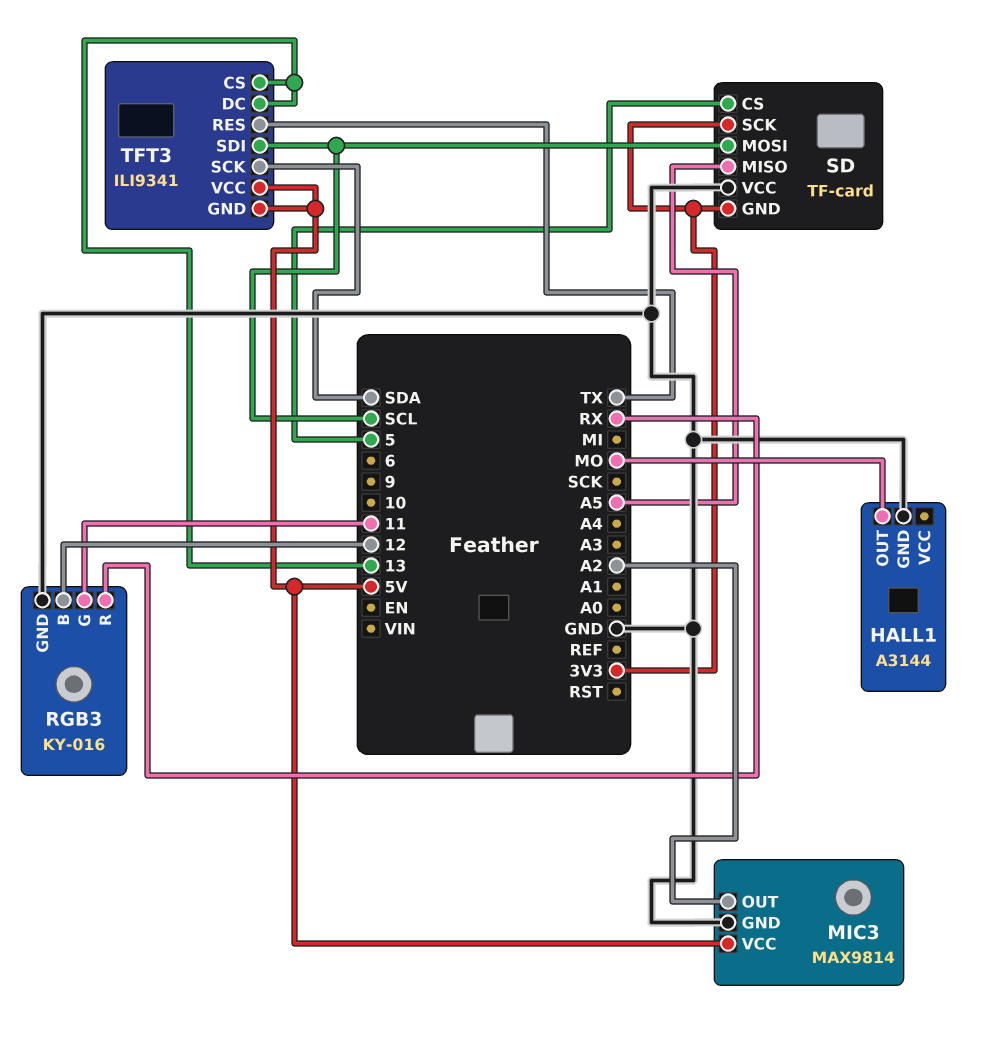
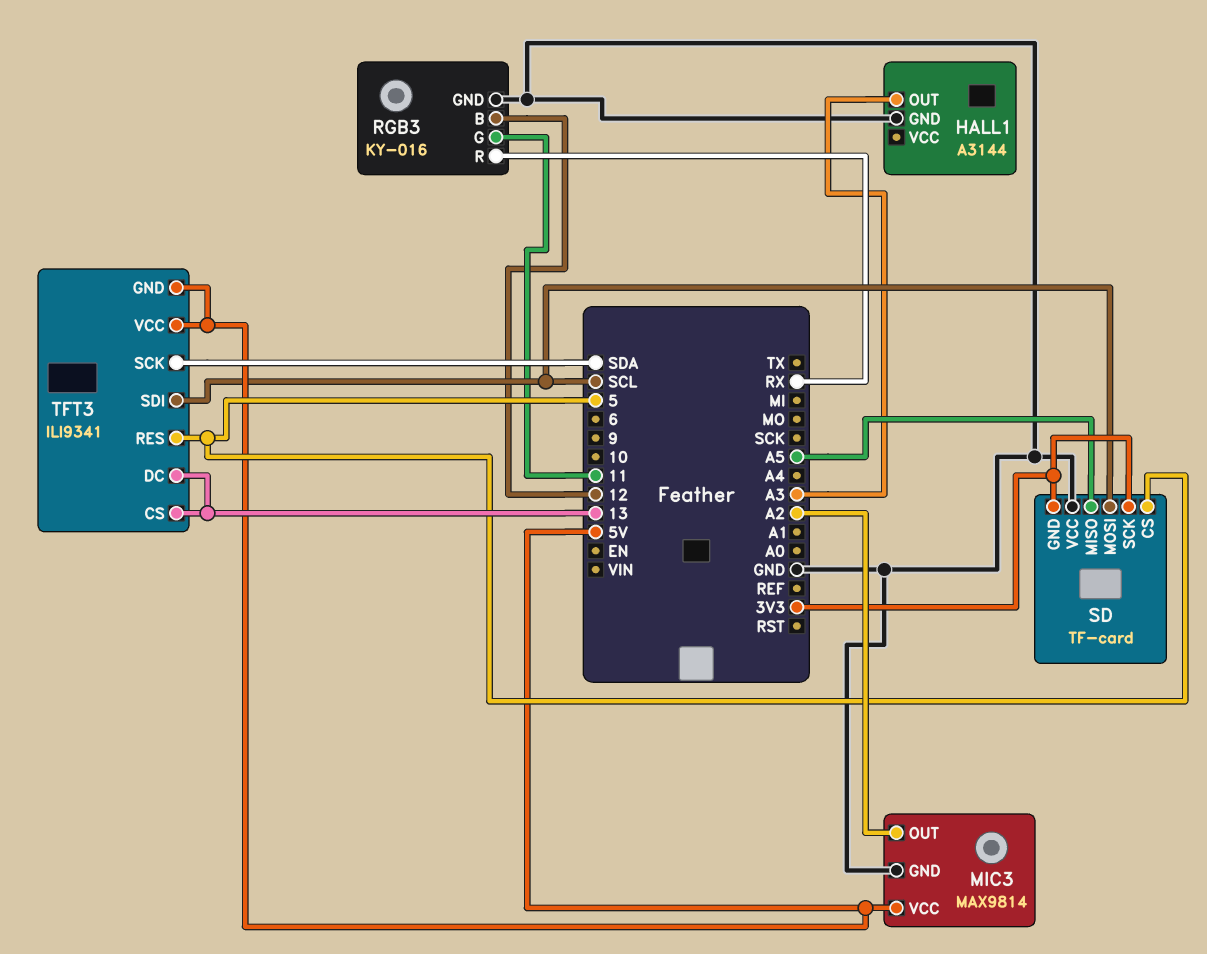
HALL1 pin OUT: MO -> A3
TFT3 pin RES: TX -> 5

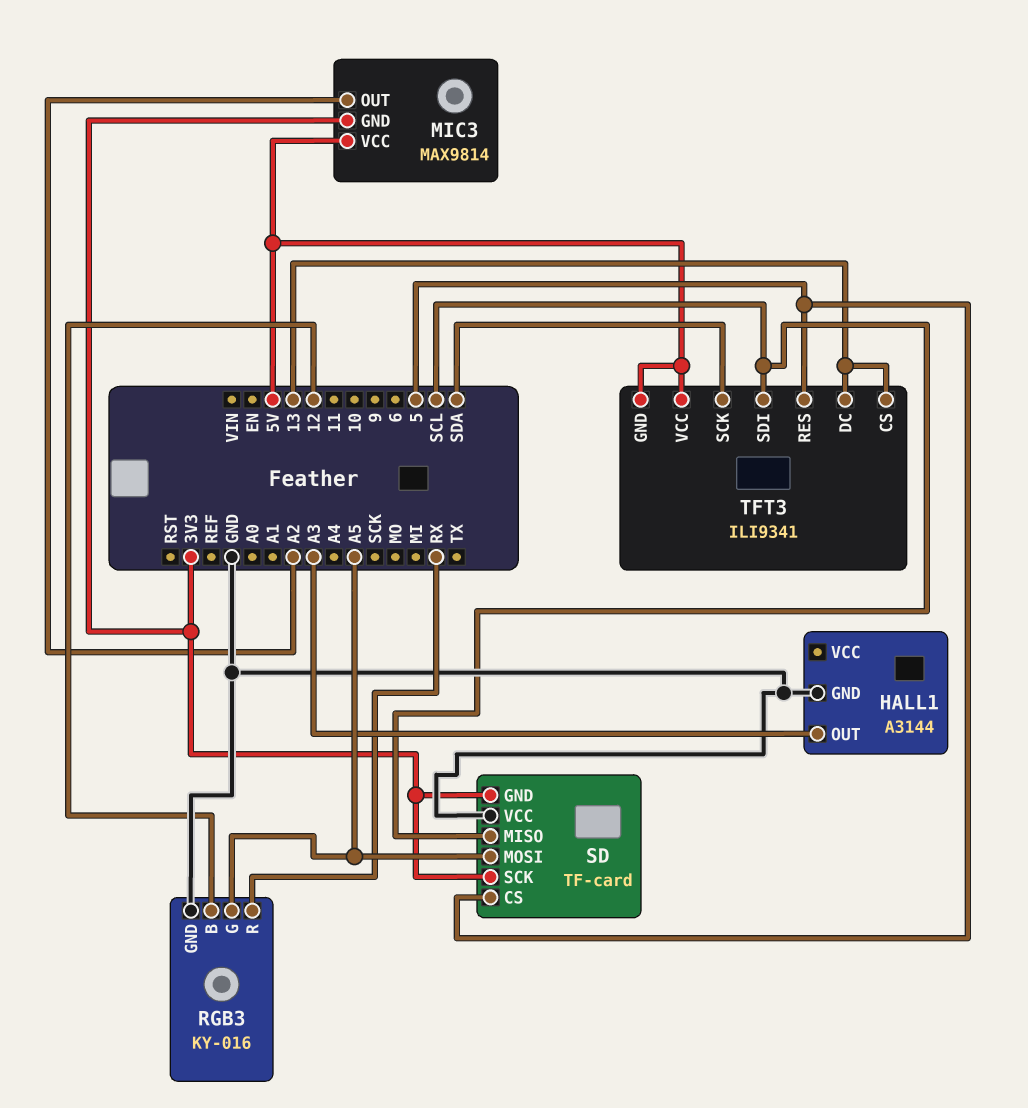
MIC3 pin GND: GND -> 3V3
RGB3 pin G: 11 -> A5
SD pin MISO: A5 -> SCL
SD pin MOSI: SCL -> A5

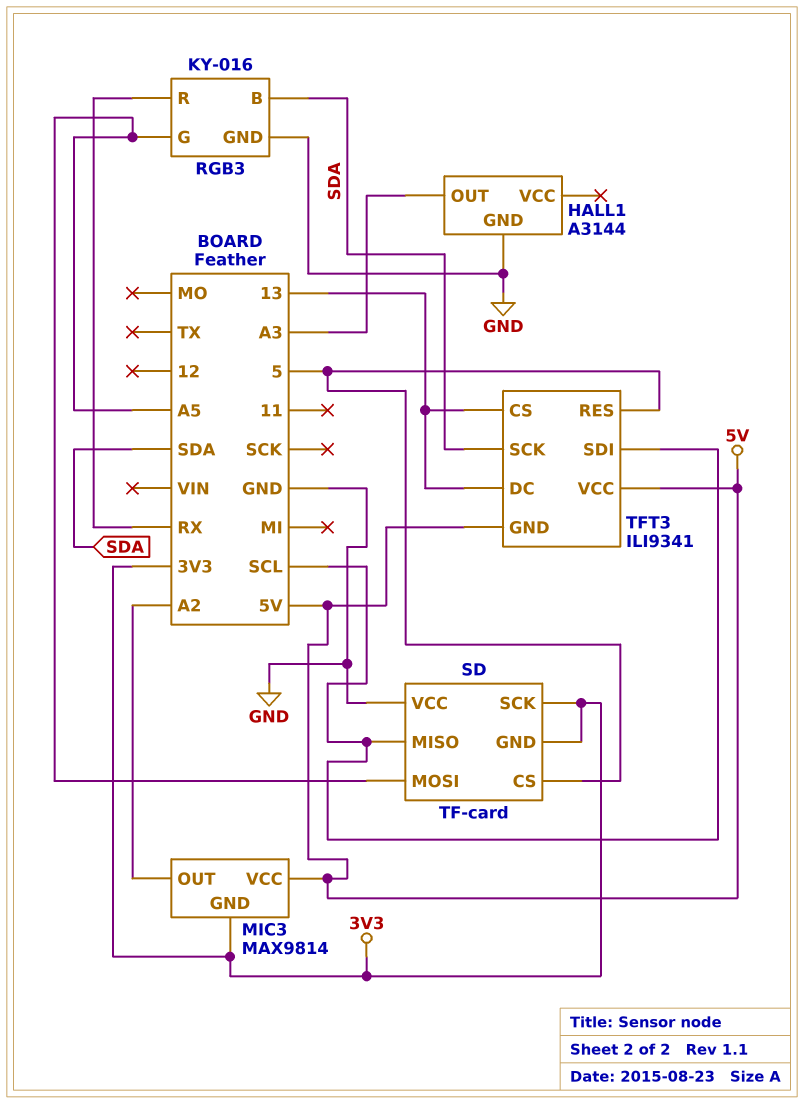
RGB3 pin B: 12 -> SDA

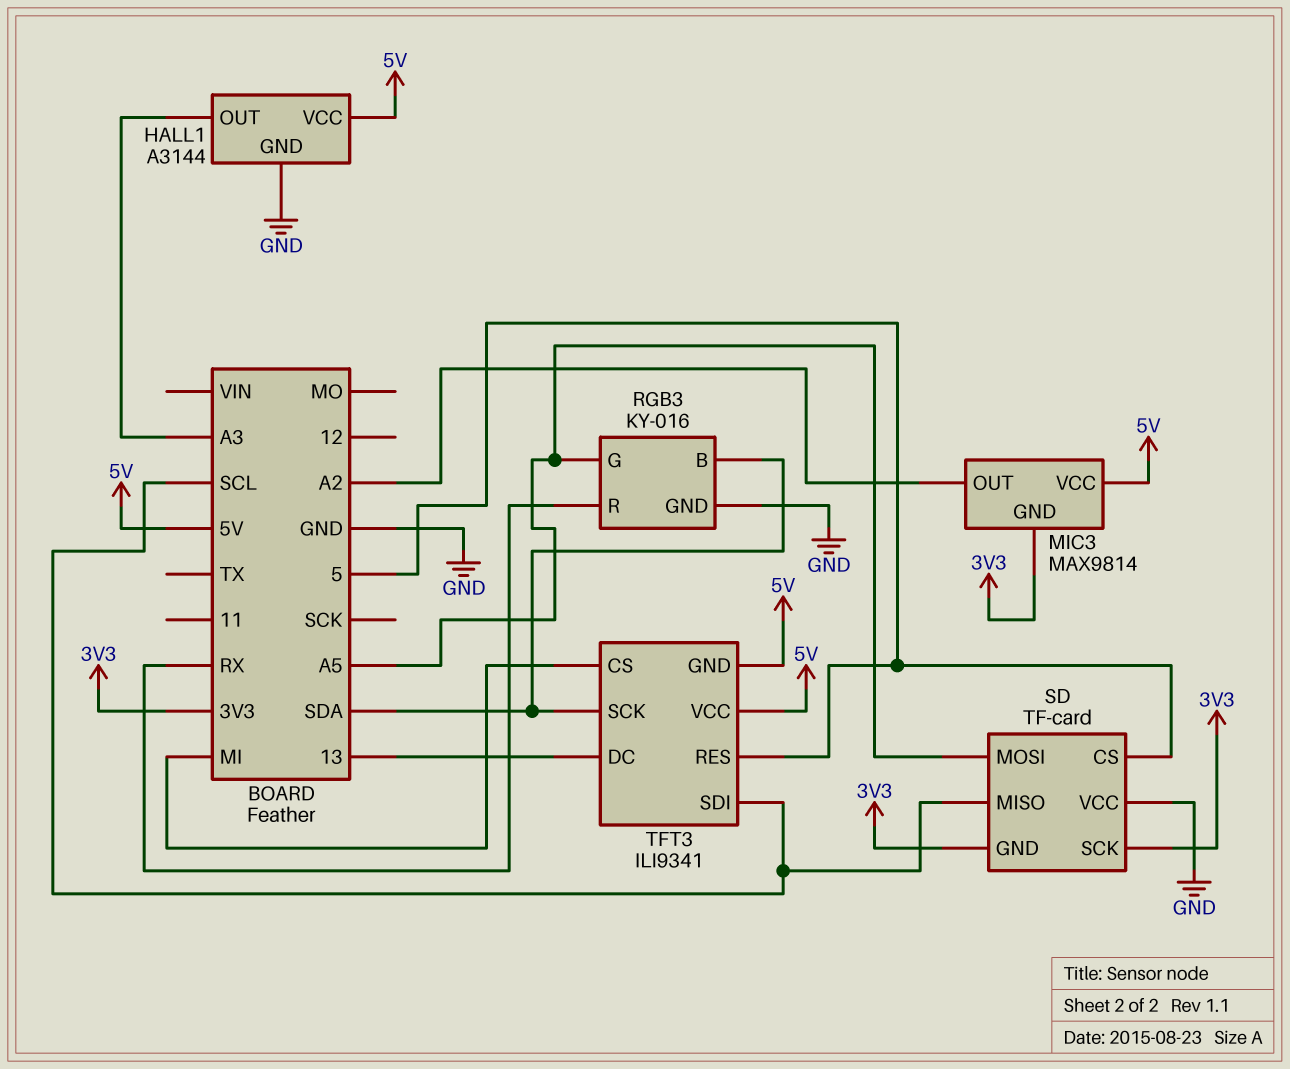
HALL1 pin VCC: none -> 5V
TFT3 pin CS: 13 -> MI

